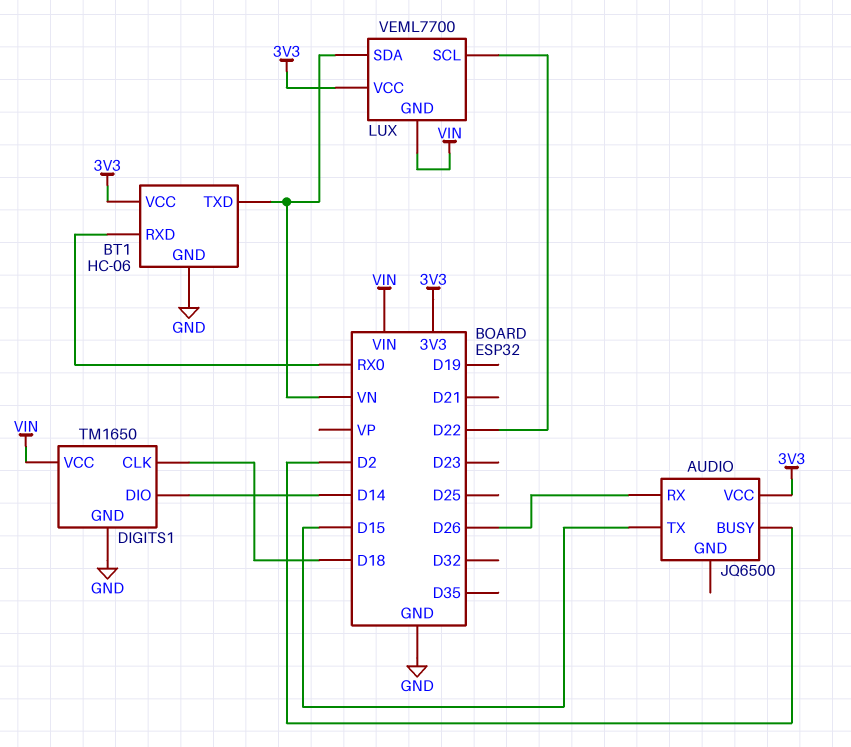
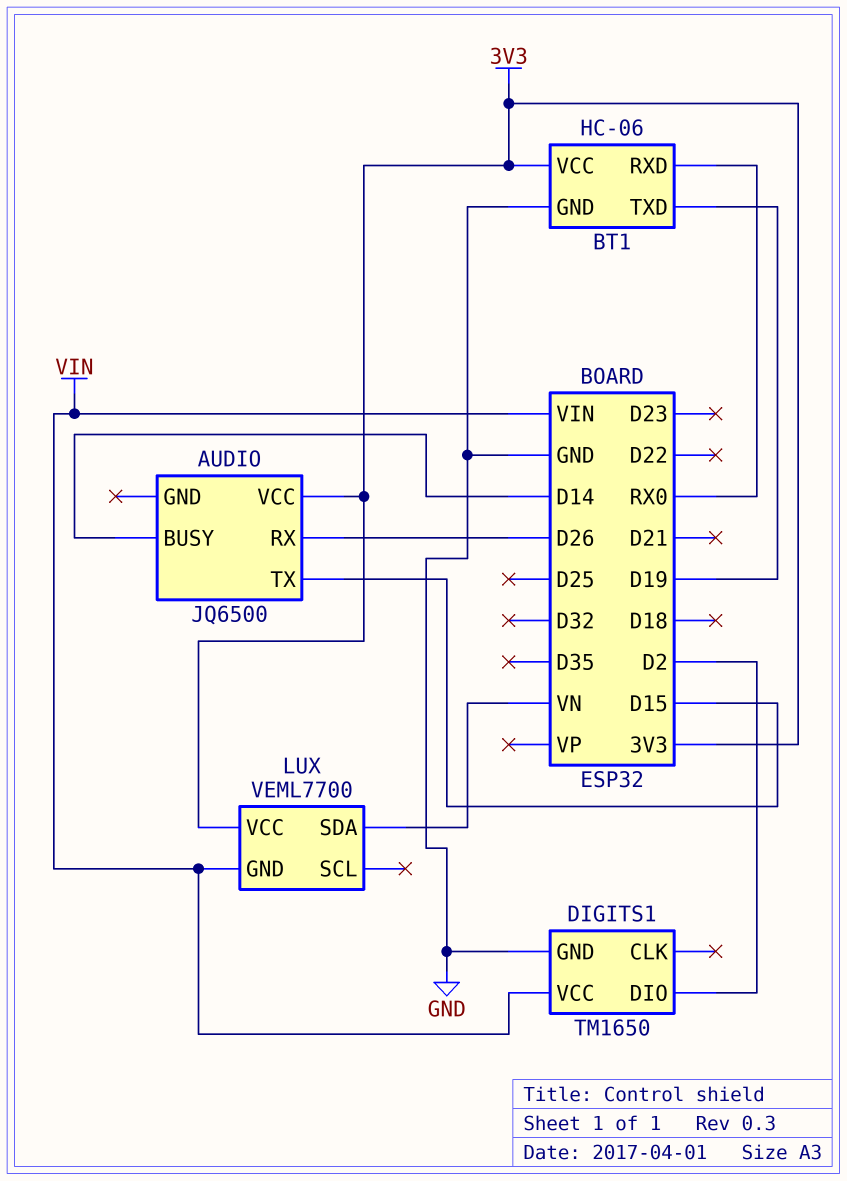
AUDIO pin BUSY: D2 -> D14
BT1 pin TXD: VN -> D19
DIGITS1 pin CLK: D18 -> none
DIGITS1 pin DIO: D14 -> D2
LUX pin SCL: D22 -> none

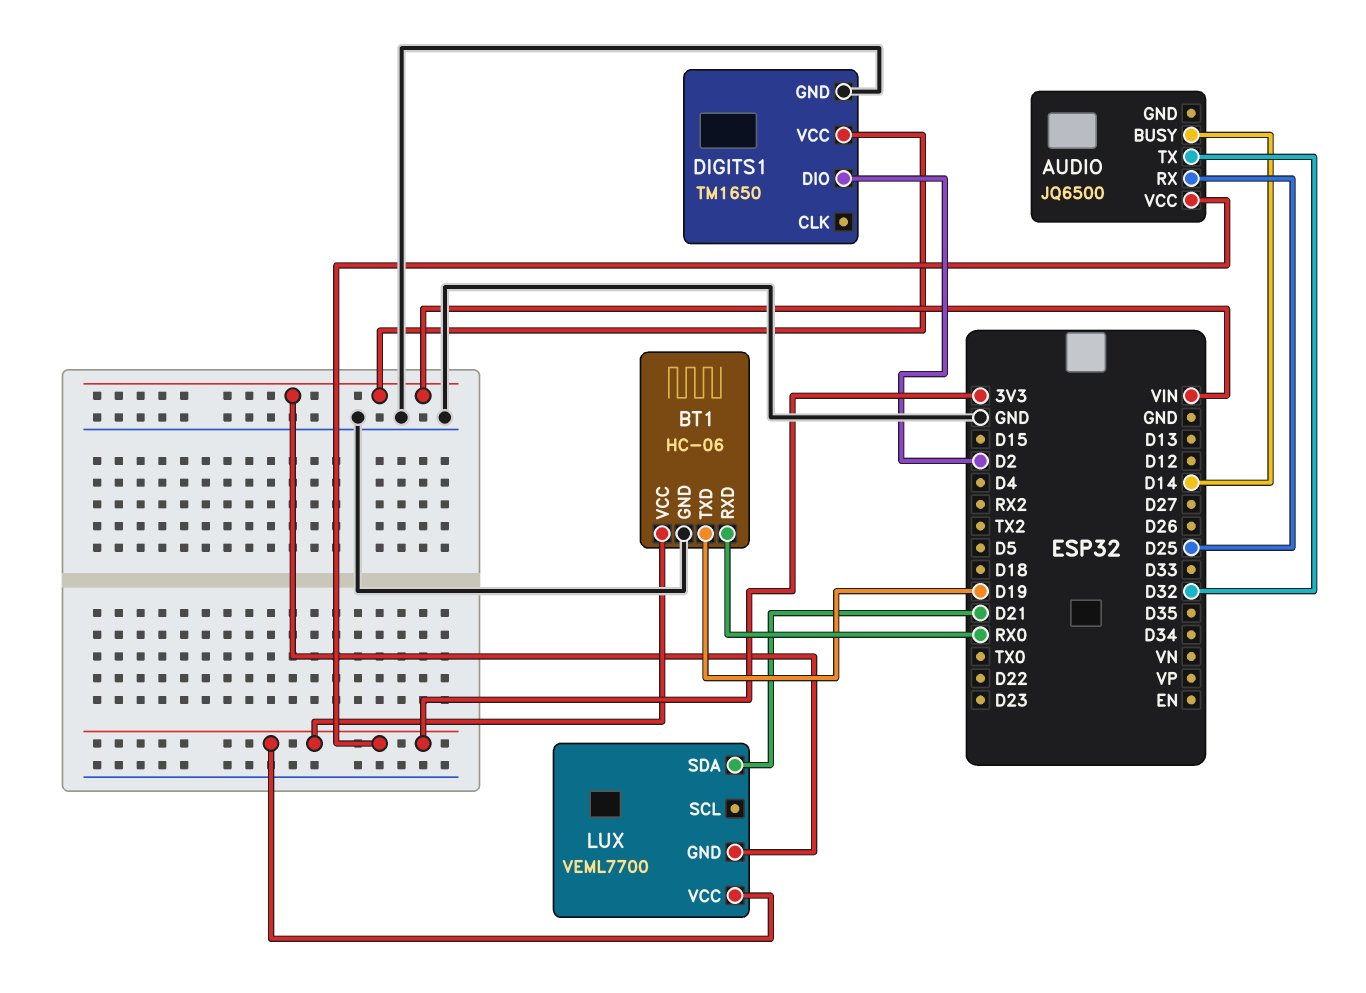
AUDIO pin RX: D26 -> D25
AUDIO pin TX: D15 -> D32
LUX pin SDA: VN -> D21

